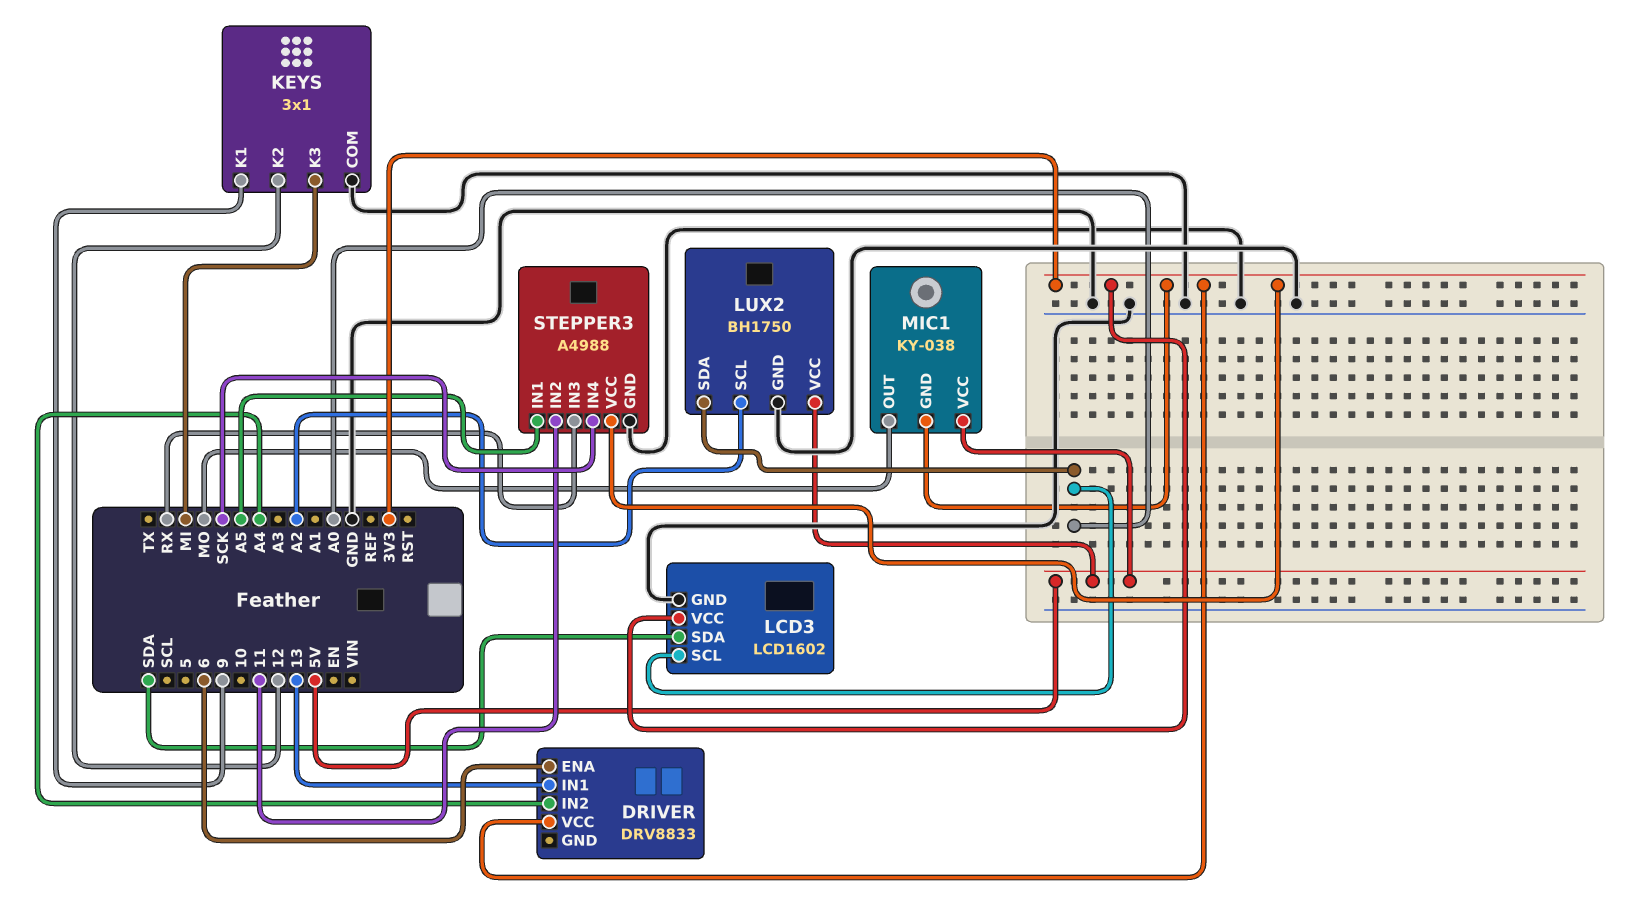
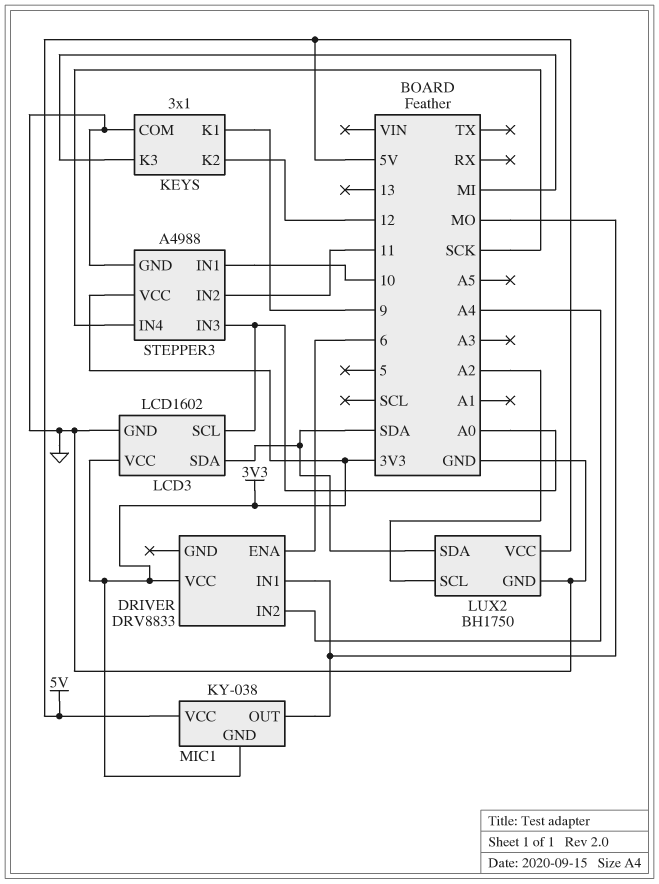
DRIVER pin IN1: 13 -> MO
LUX2 pin SDA: A0 -> SDA
STEPPER3 pin IN1: A5 -> 10
STEPPER3 pin IN3: RX -> A0

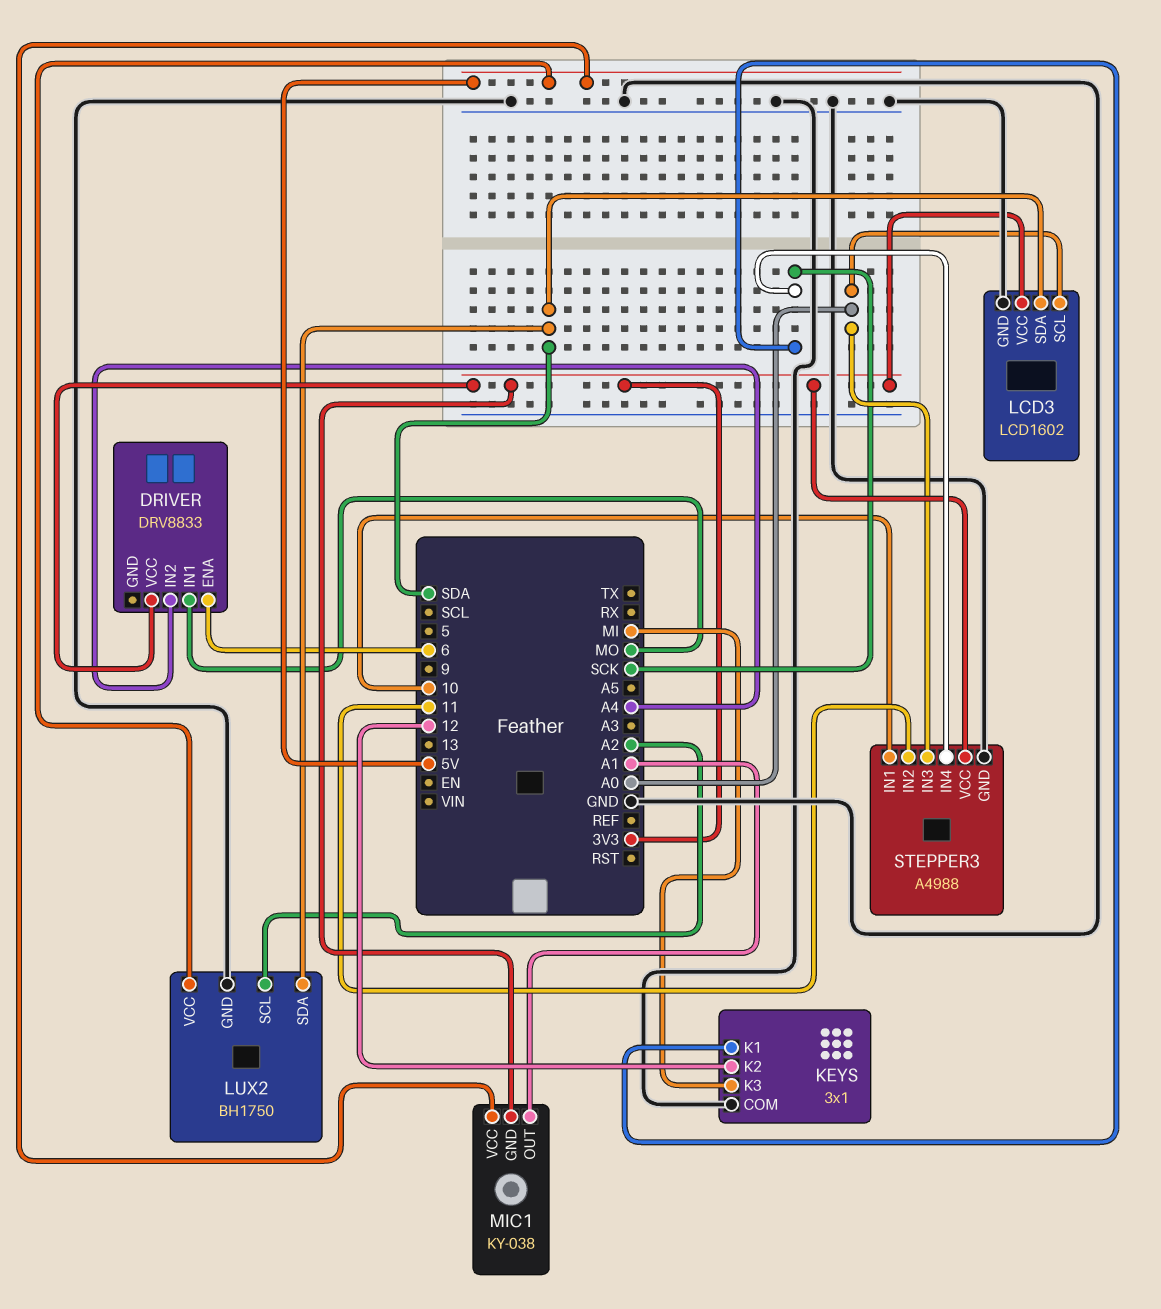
KEYS pin K1: 9 -> SCK
MIC1 pin OUT: MO -> A1

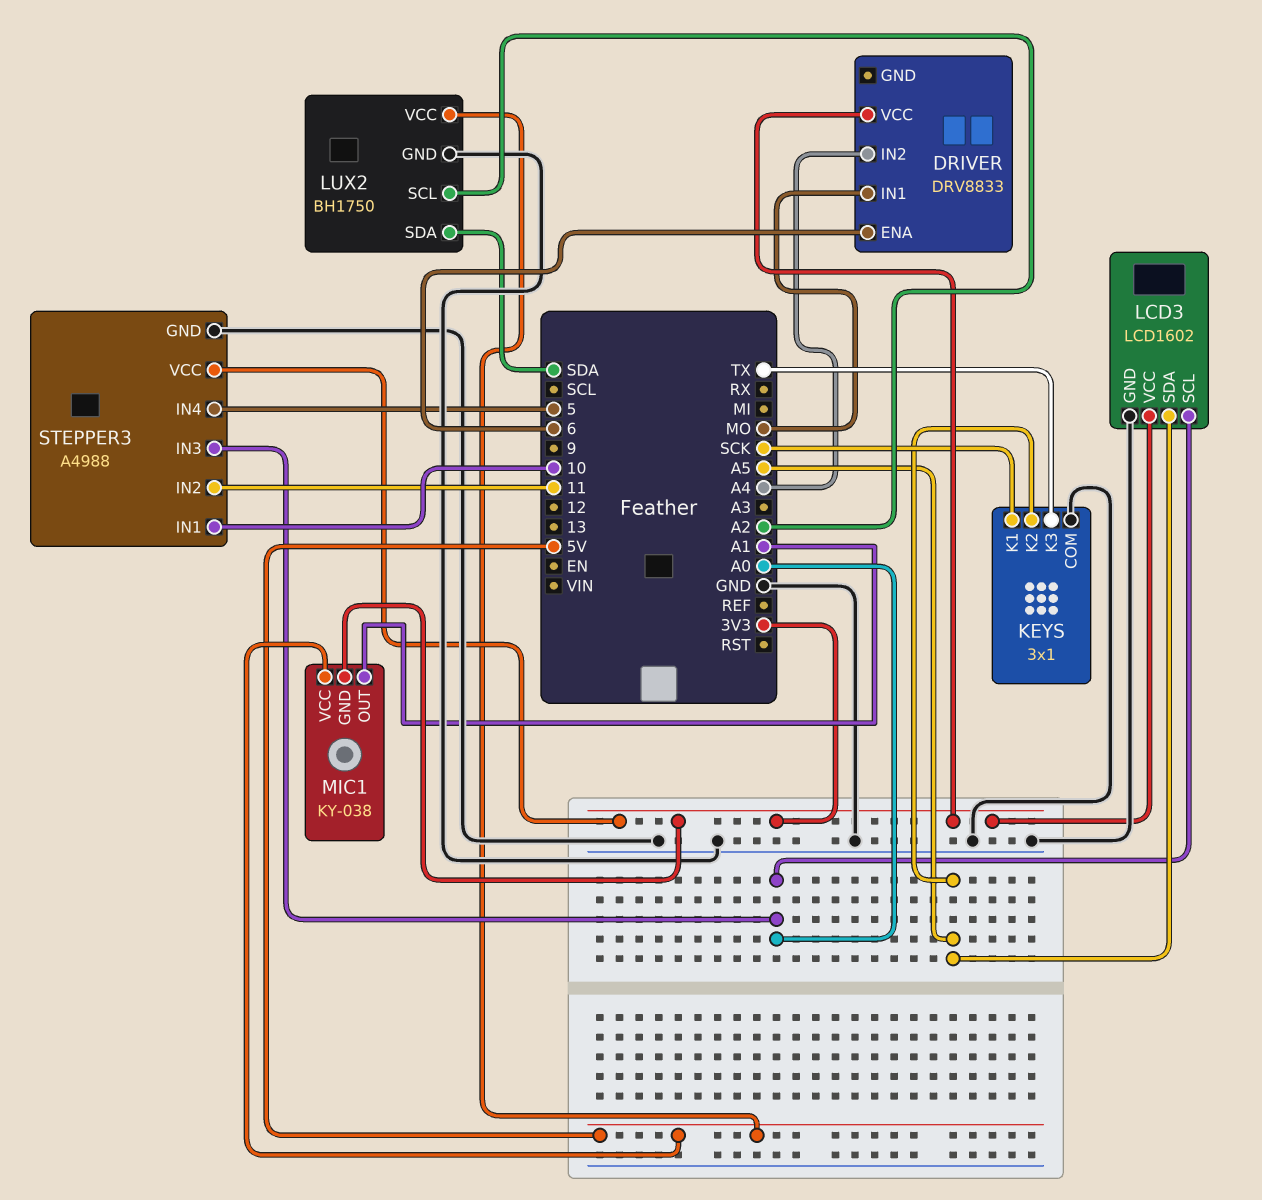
KEYS pin K2: 12 -> A5
KEYS pin K3: MI -> TX
LCD3 pin SDA: SDA -> A5
STEPPER3 pin IN4: SCK -> 5

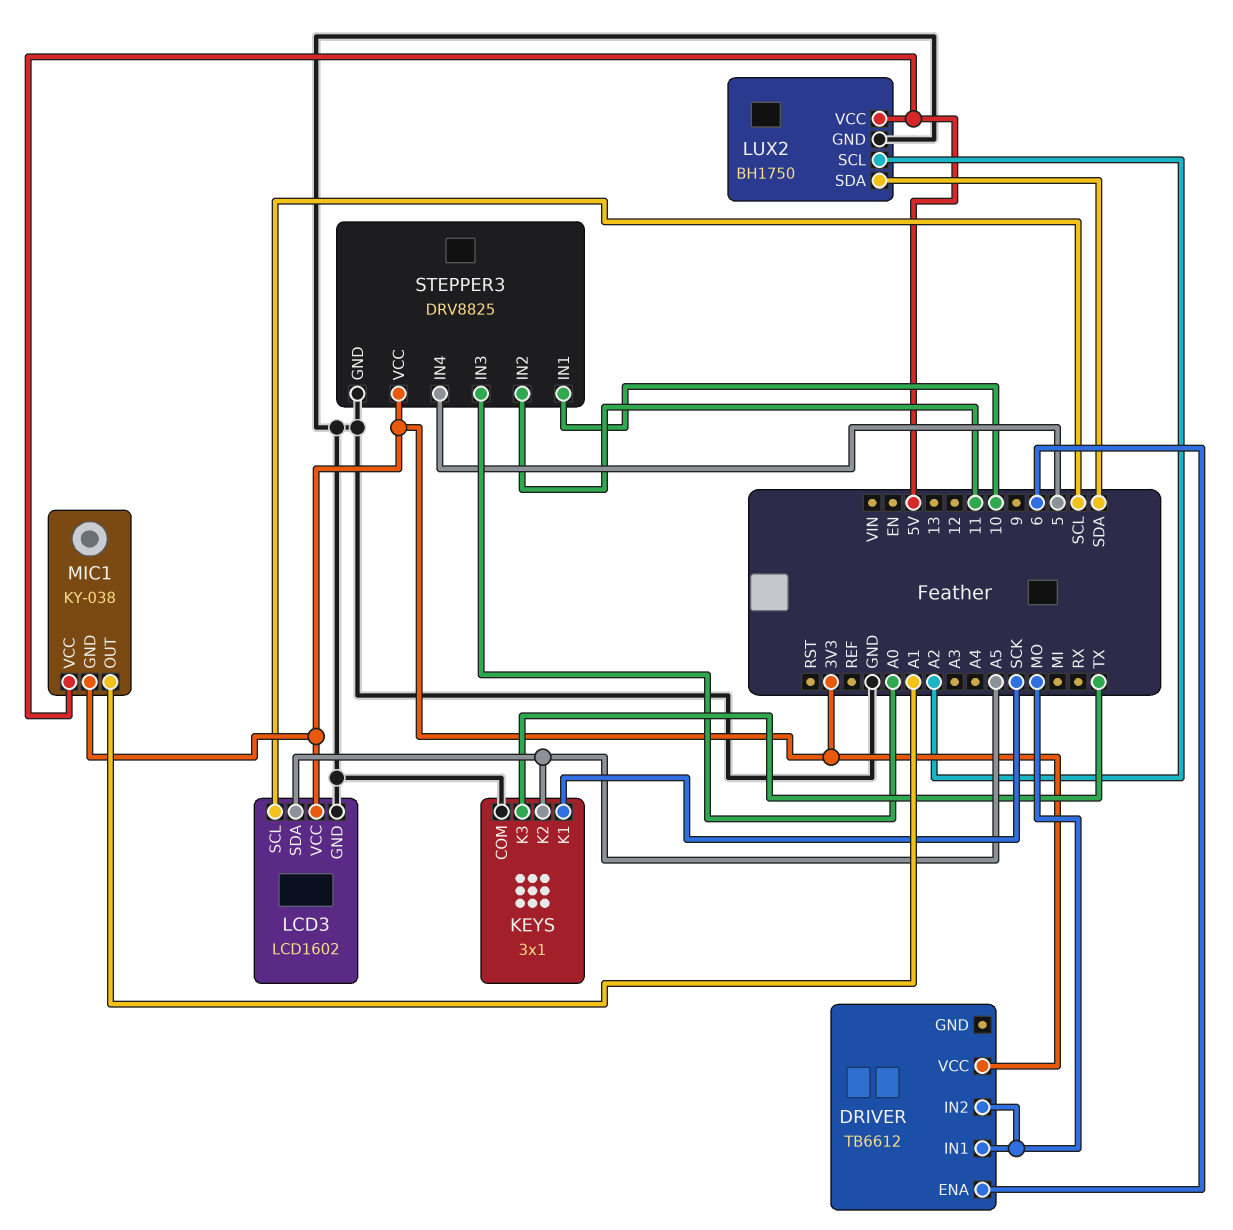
DRIVER: DRV8833 -> TB6612
DRIVER pin IN2: A4 -> MO
LCD3 pin SCL: A0 -> SCL
STEPPER3: A4988 -> DRV8825

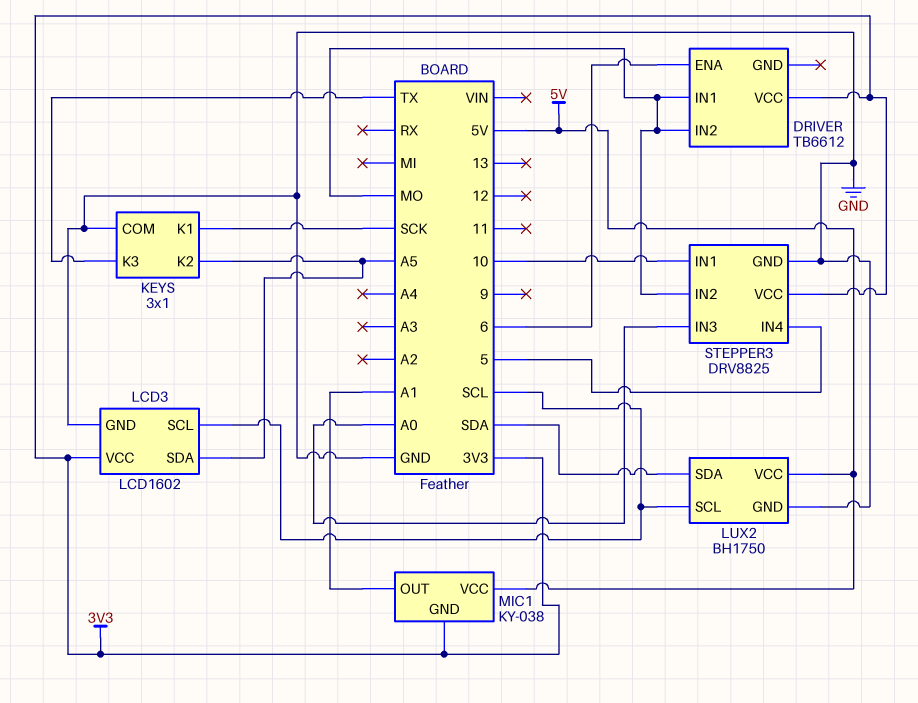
LUX2 pin SCL: A2 -> SCL
STEPPER3 pin IN2: 11 -> MO

